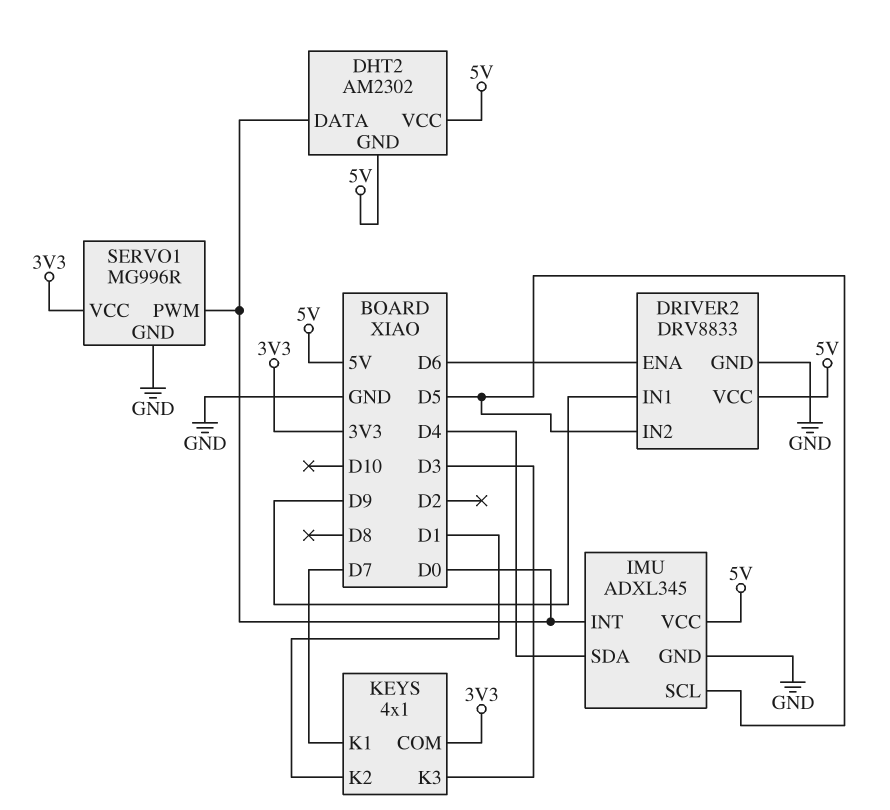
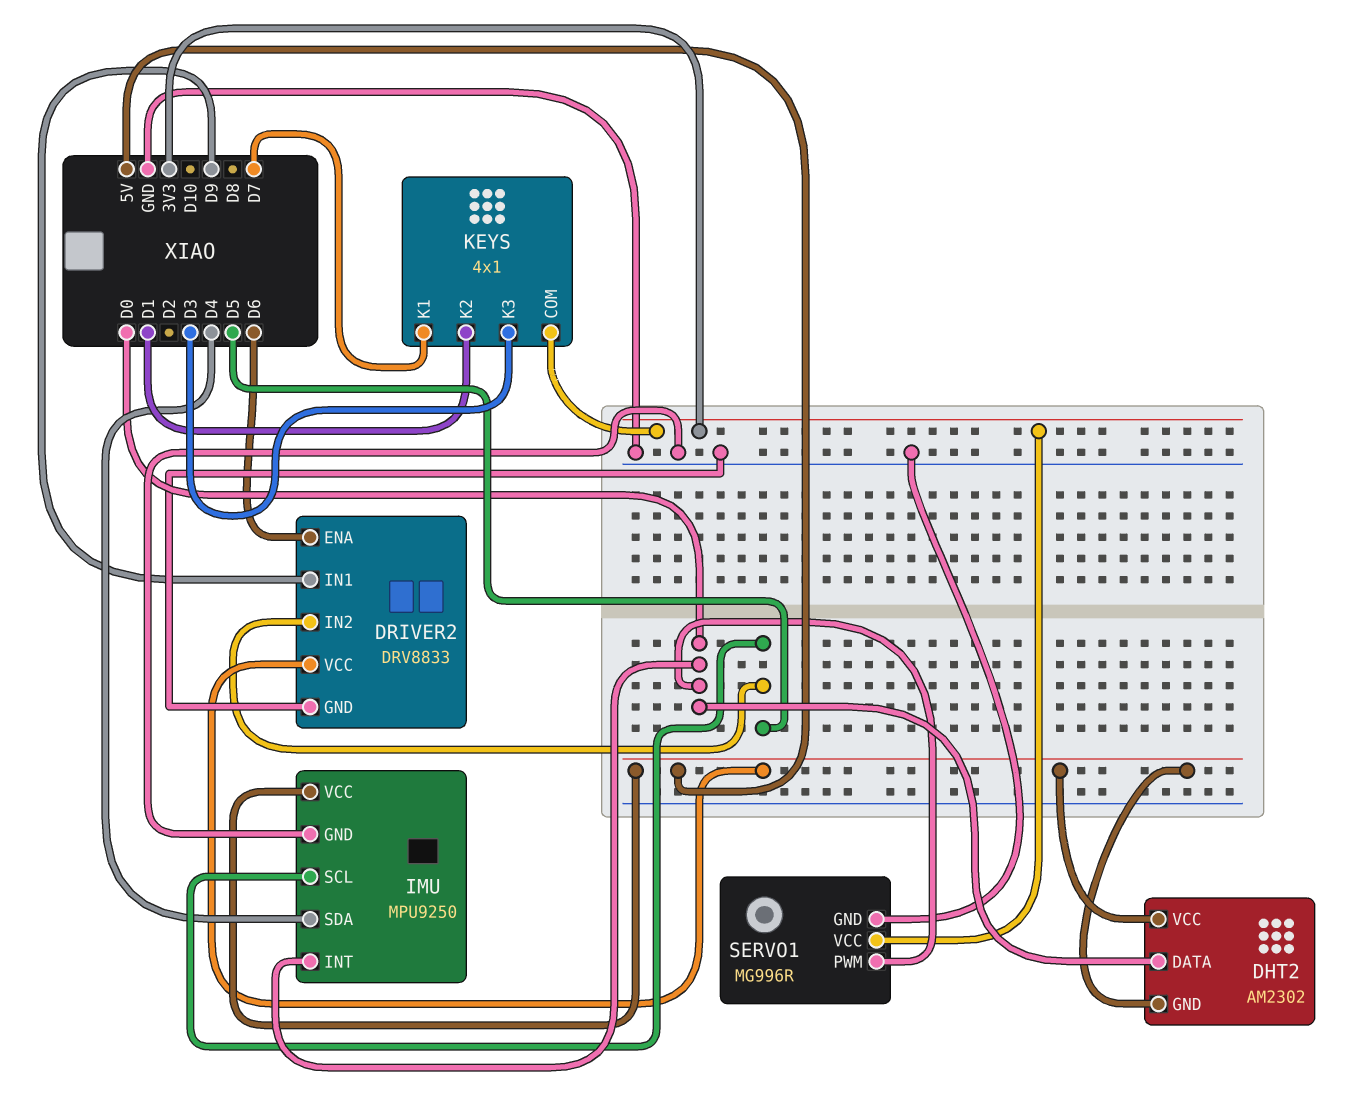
IMU: ADXL345 -> MPU9250

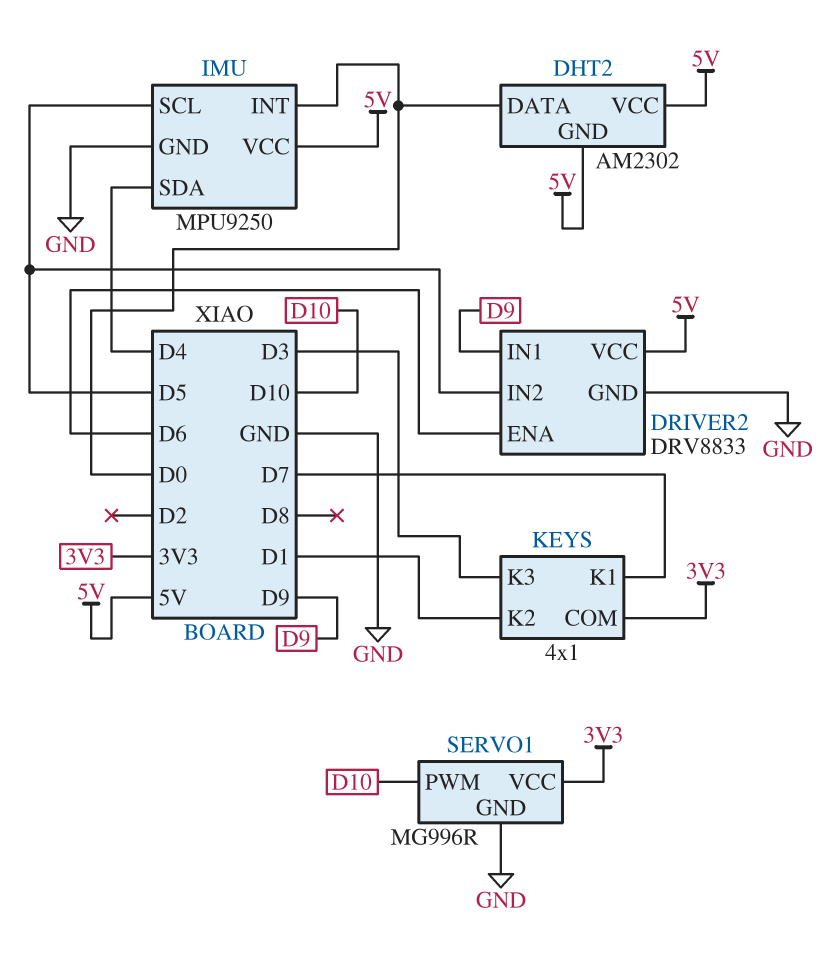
SERVO1 pin PWM: D0 -> D10

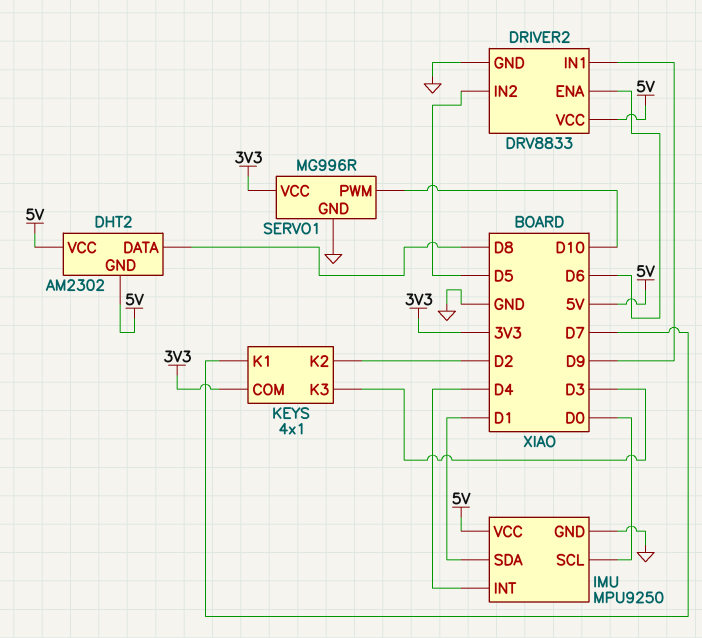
DHT2 pin DATA: D0 -> D8
IMU pin INT: D0 -> D4
IMU pin SCL: D5 -> D0
IMU pin SDA: D4 -> D1
KEYS pin K2: D1 -> D2

